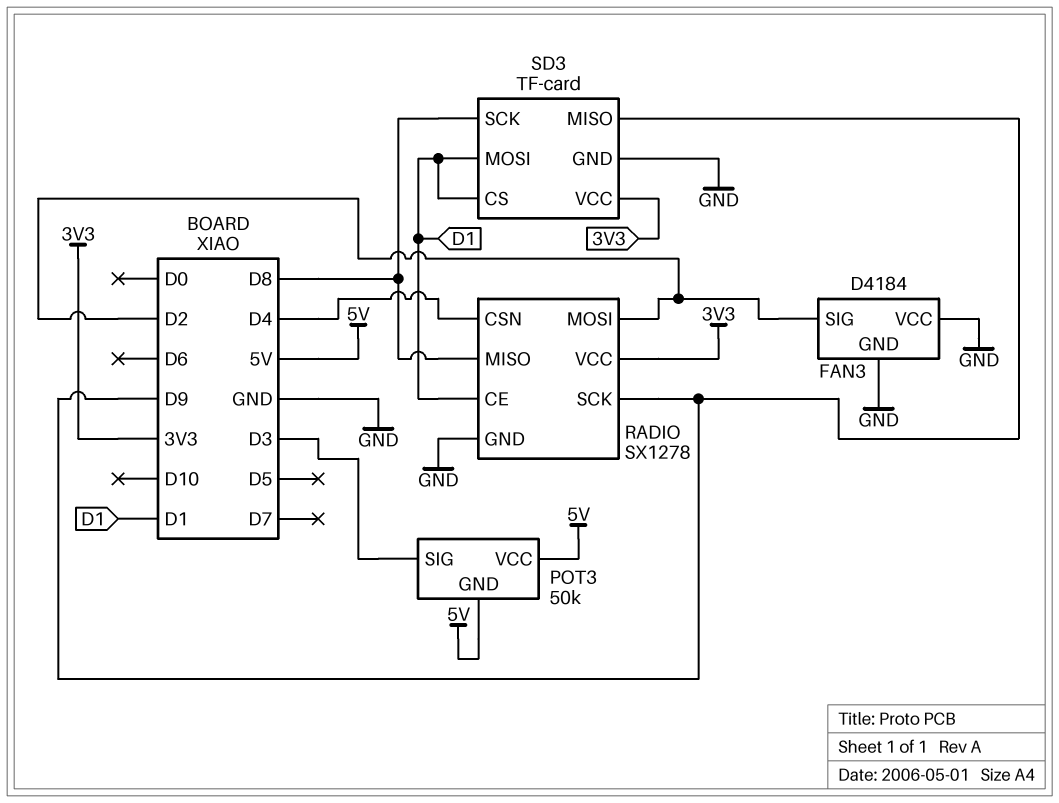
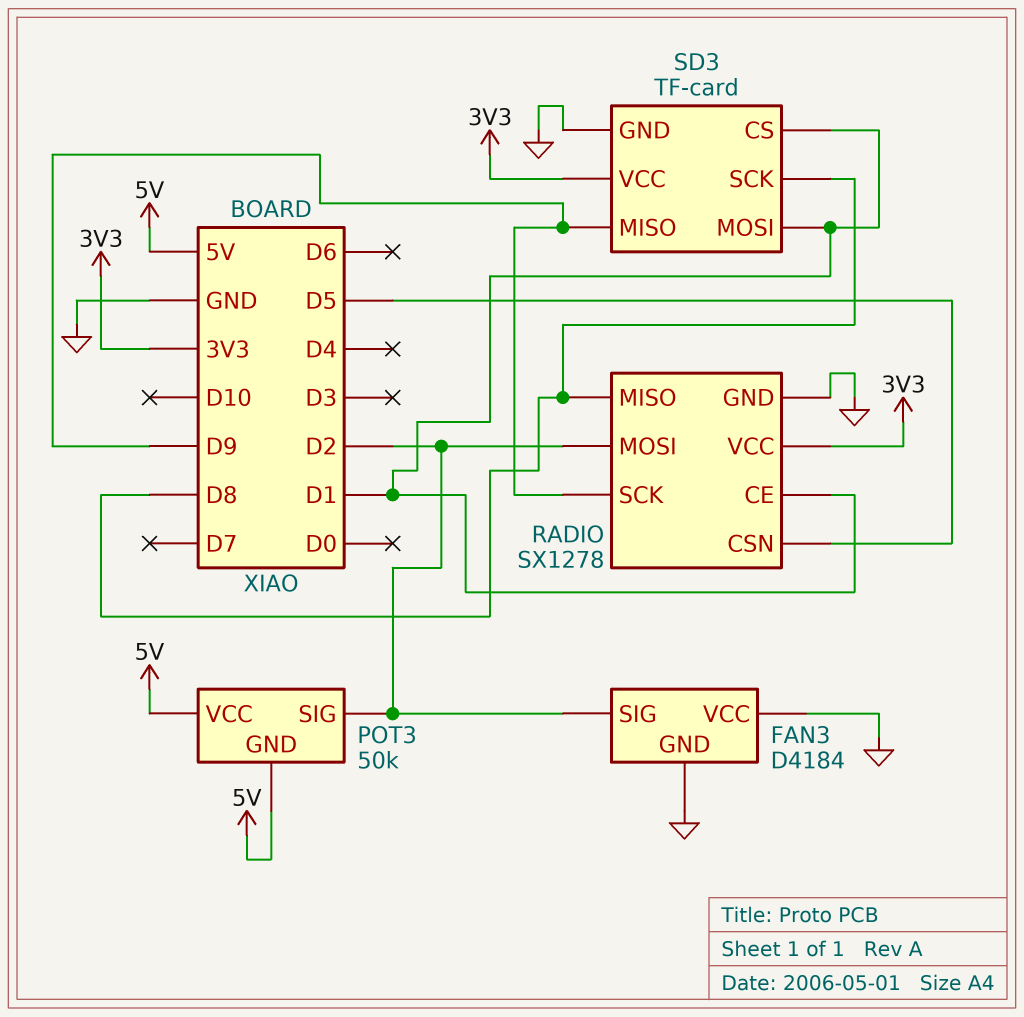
POT3 pin SIG: D3 -> D2
RADIO pin CSN: D4 -> D5

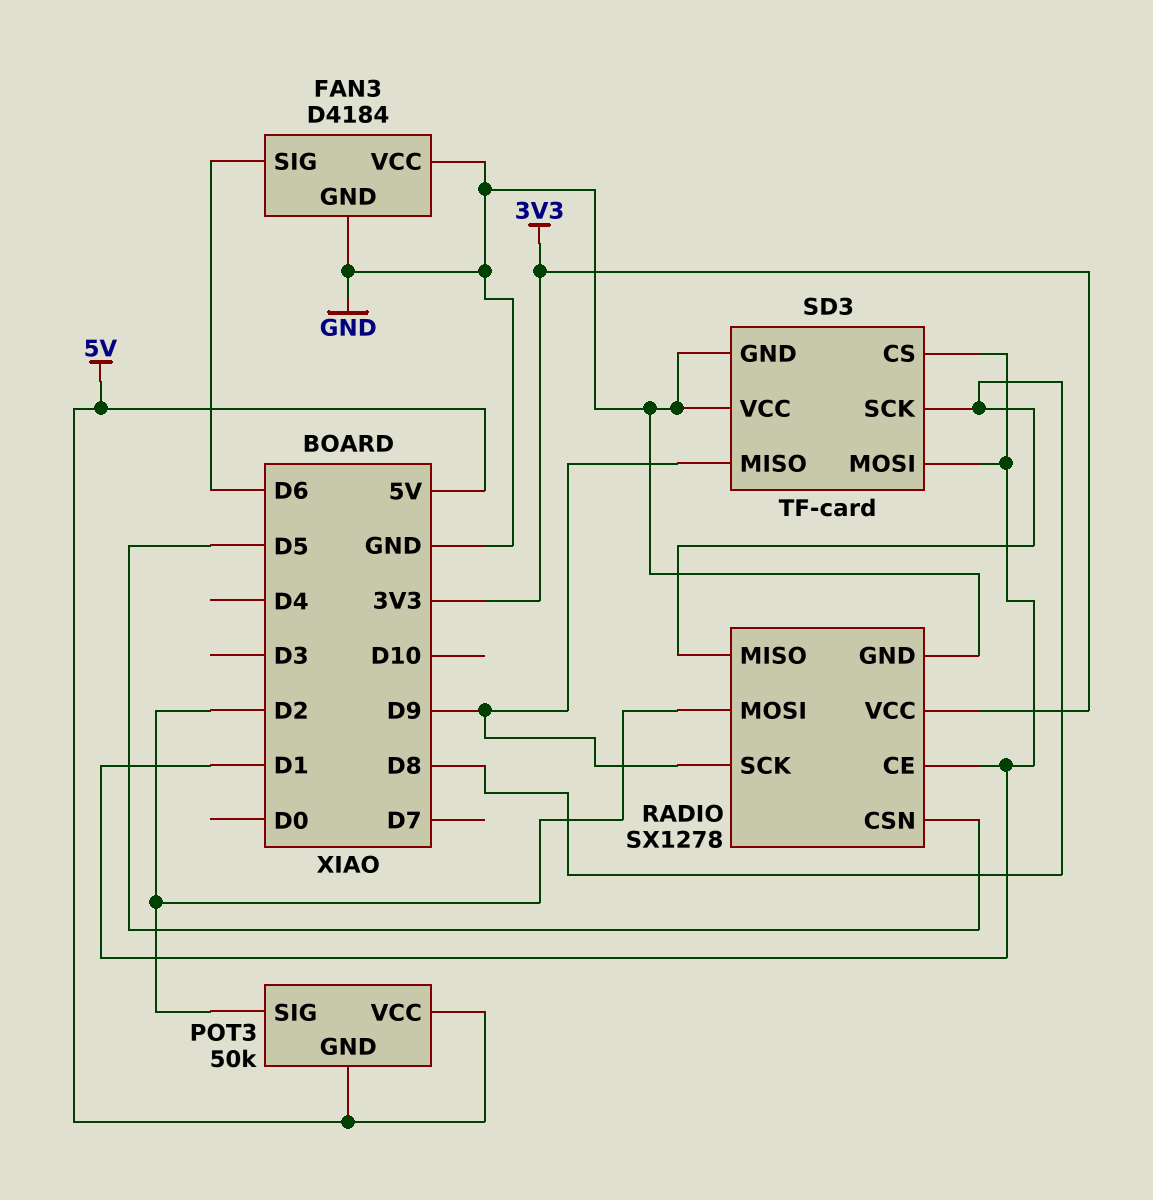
FAN3 pin SIG: D2 -> D6
SD3 pin VCC: 3V3 -> GND

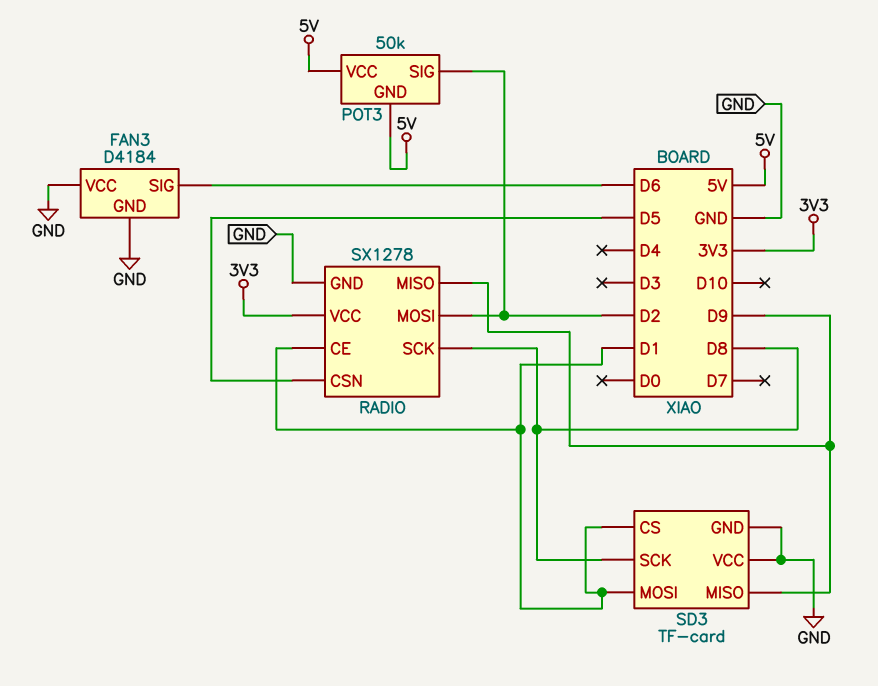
RADIO pin MISO: D8 -> D9
RADIO pin SCK: D9 -> D8

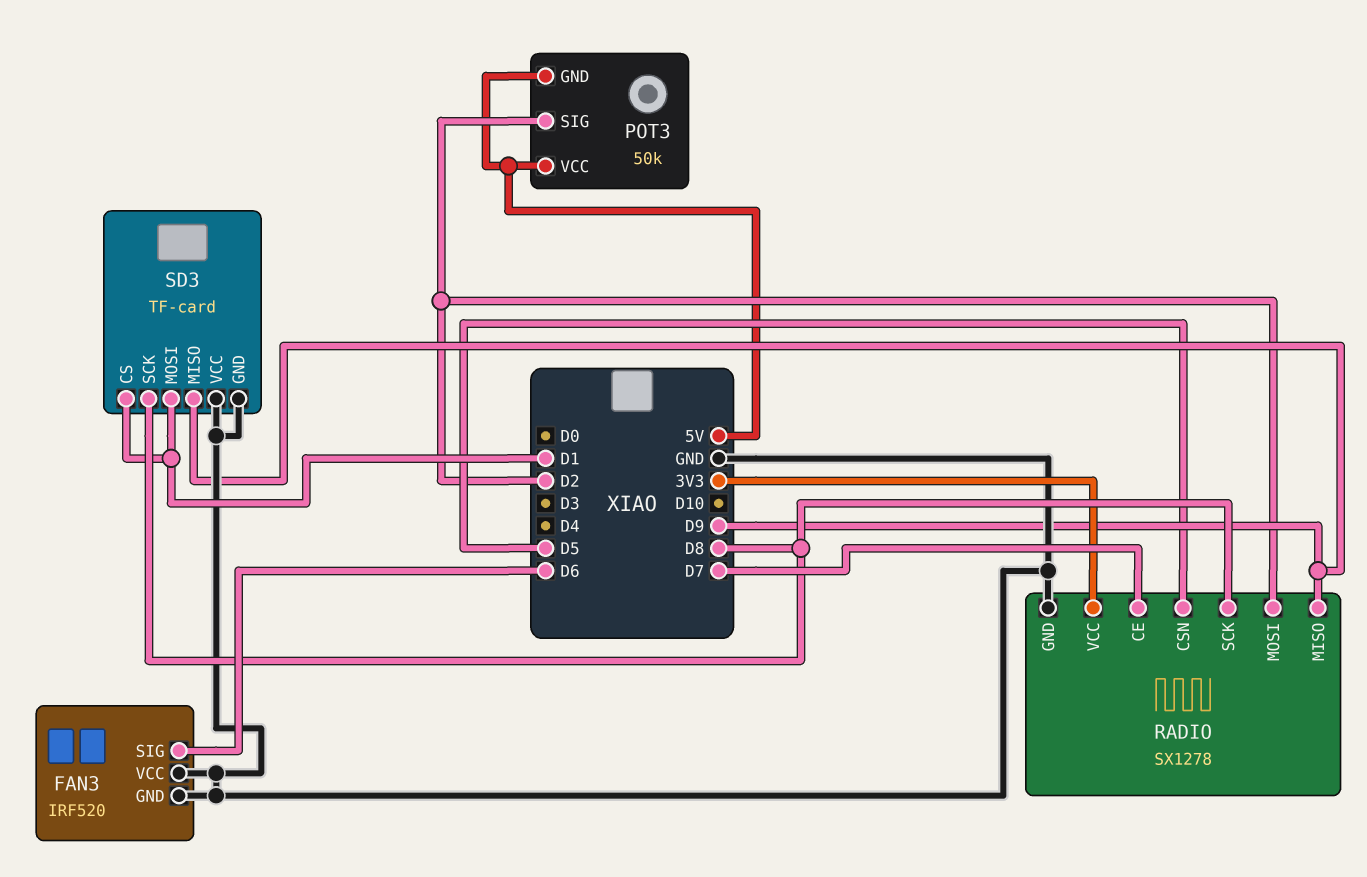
FAN3: D4184 -> IRF520
RADIO pin CE: D1 -> D7

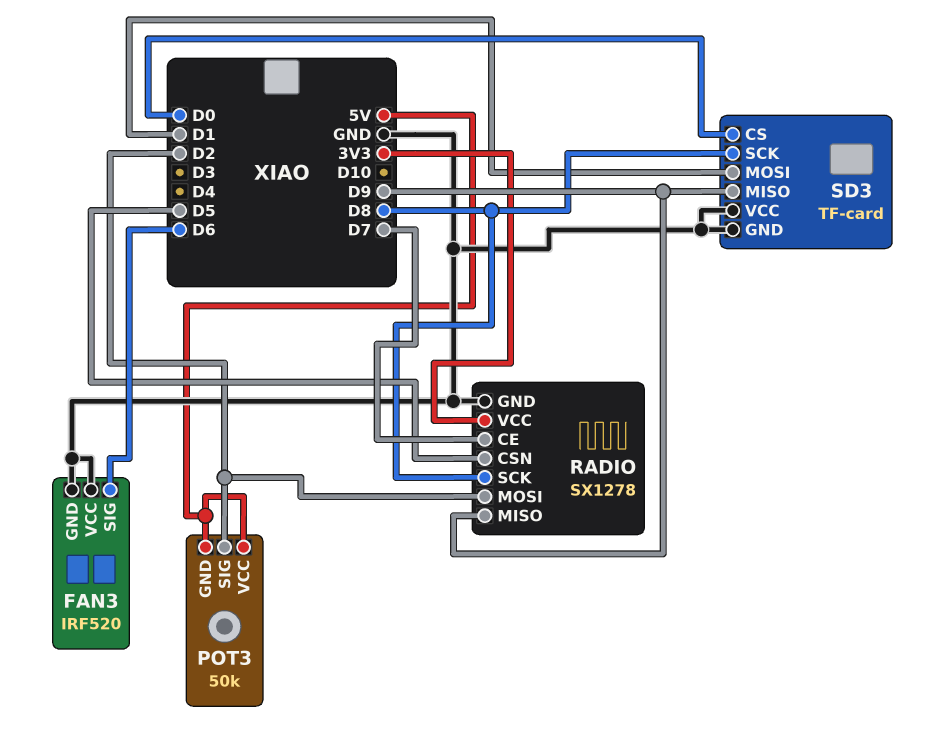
SD3 pin CS: D1 -> D0

